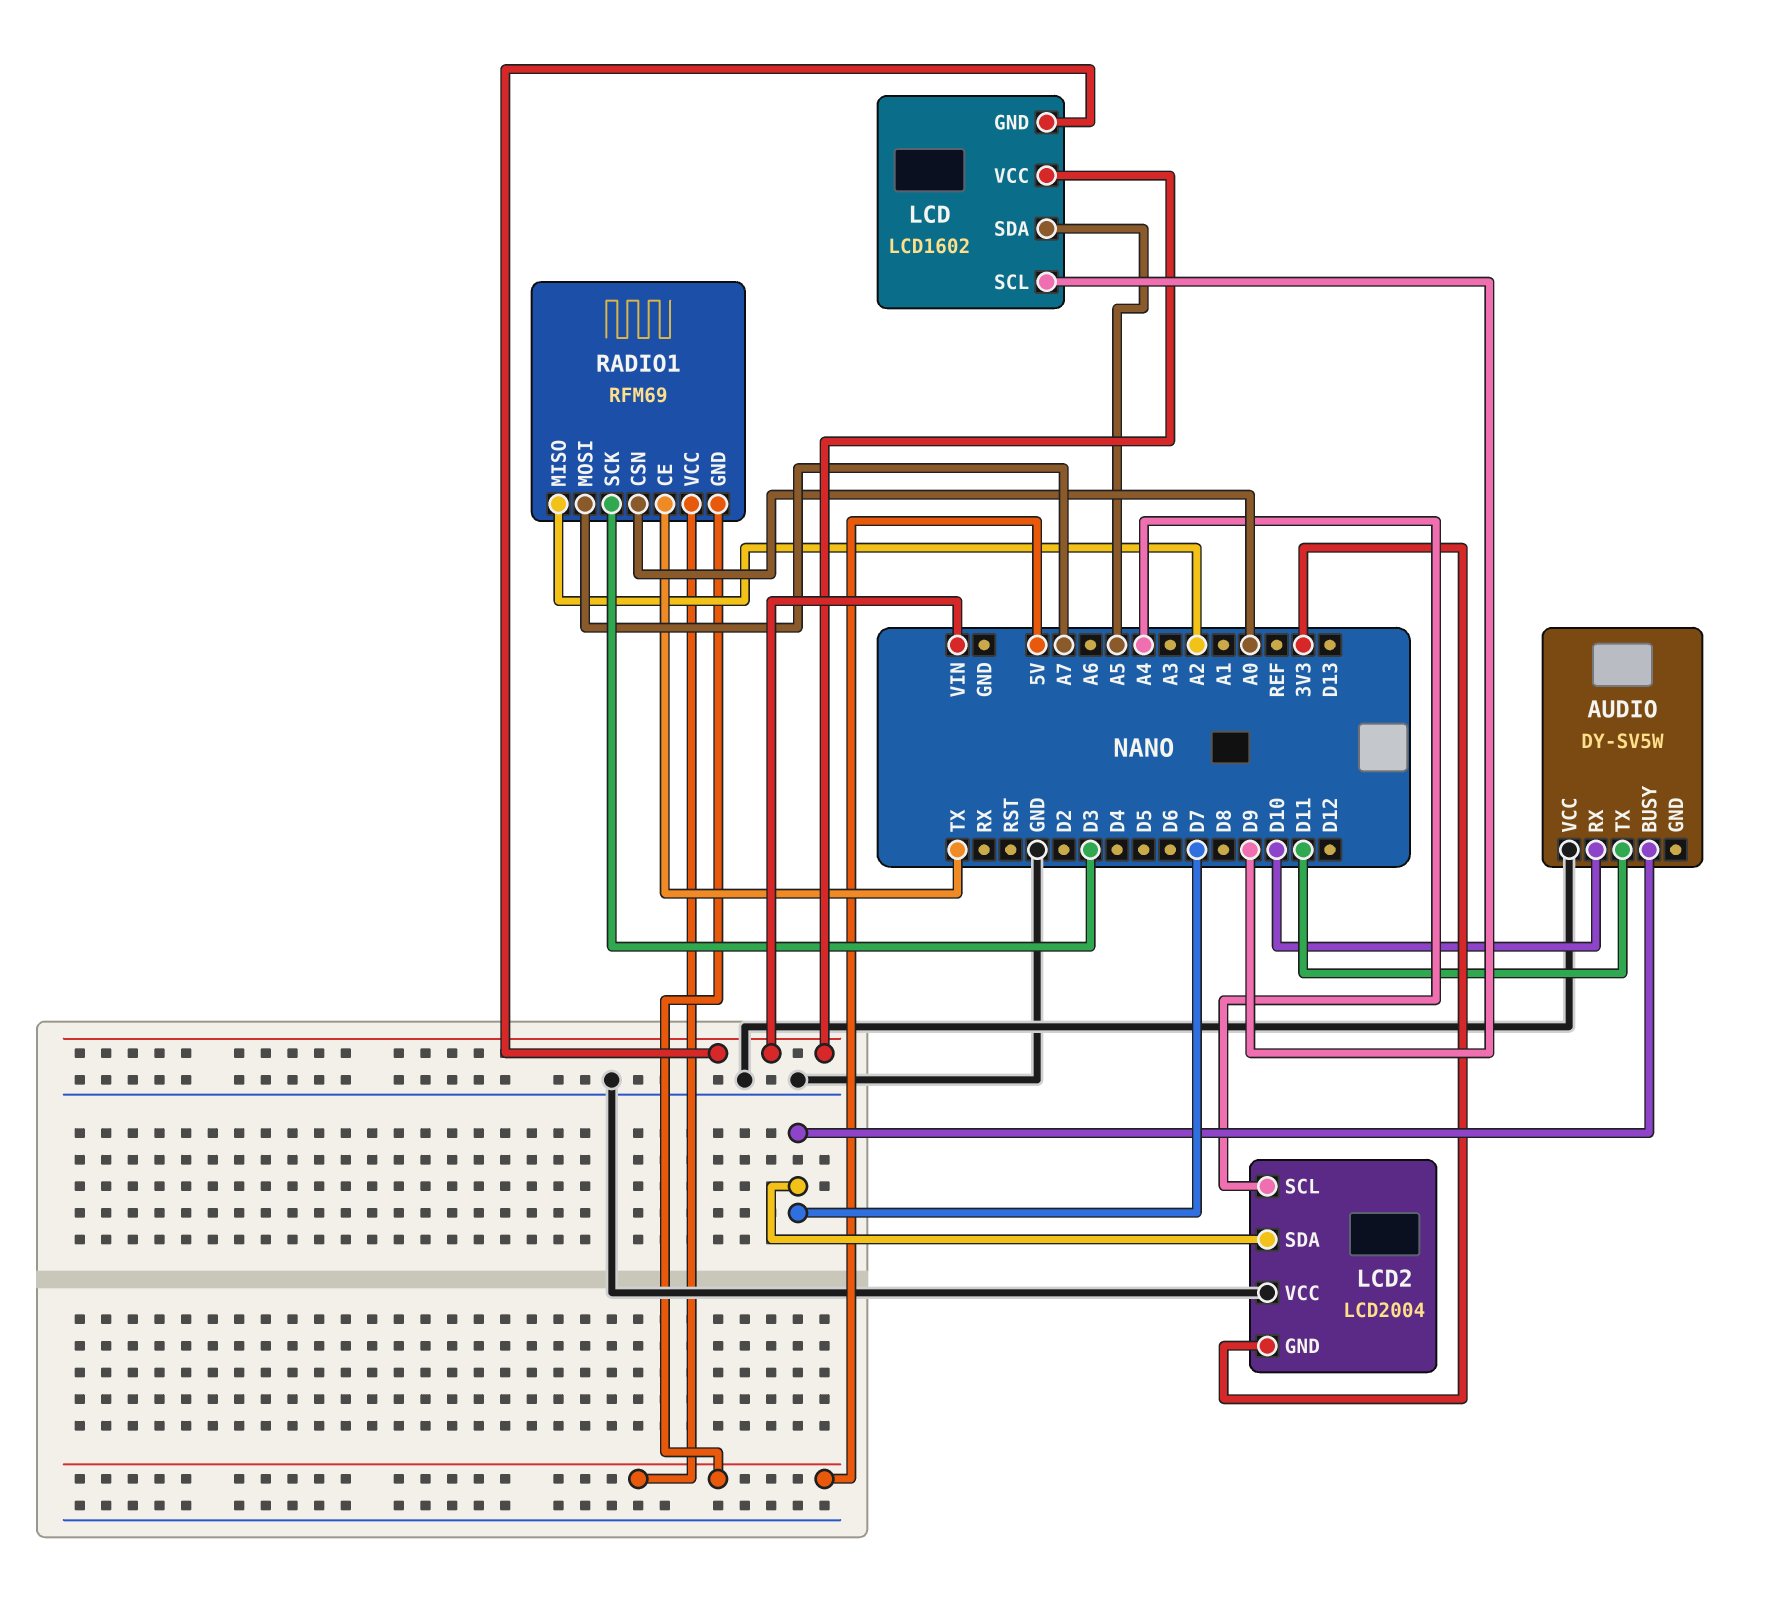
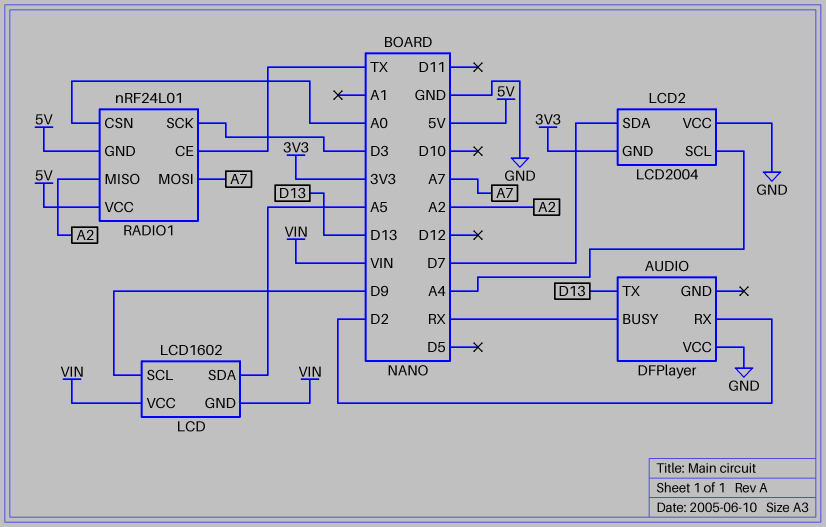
AUDIO: DY-SV5W -> DFPlayer
AUDIO pin BUSY: D7 -> RX
AUDIO pin RX: D10 -> D2
AUDIO pin TX: D11 -> D13
RADIO1: RFM69 -> nRF24L01

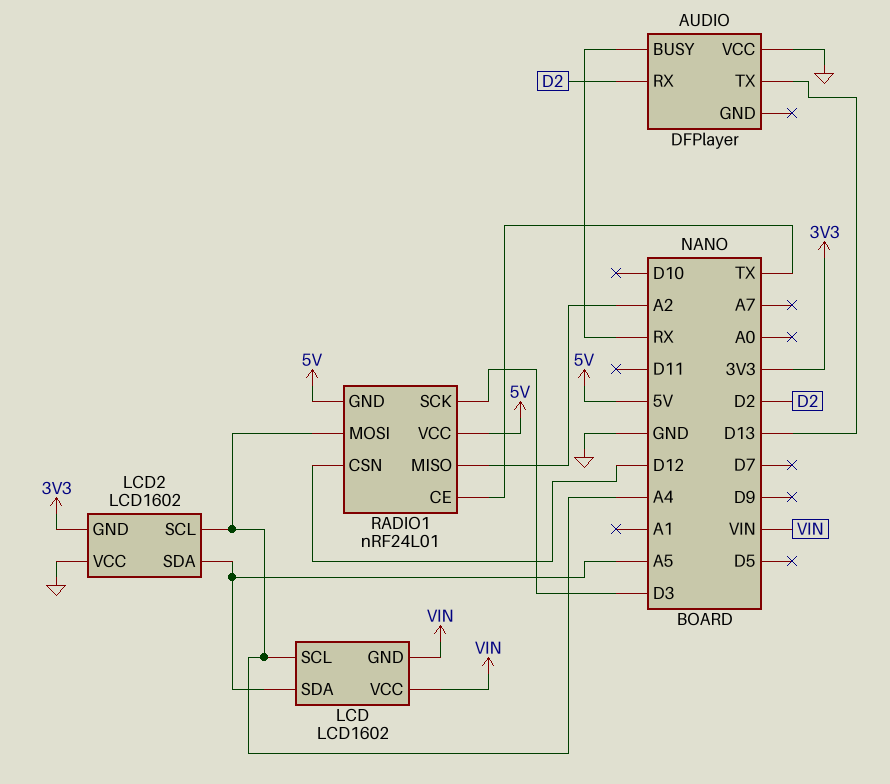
LCD pin SCL: D9 -> A4
LCD2: LCD2004 -> LCD1602
LCD2 pin SDA: D7 -> A5
RADIO1 pin CSN: A0 -> D12
RADIO1 pin MOSI: A7 -> A4

